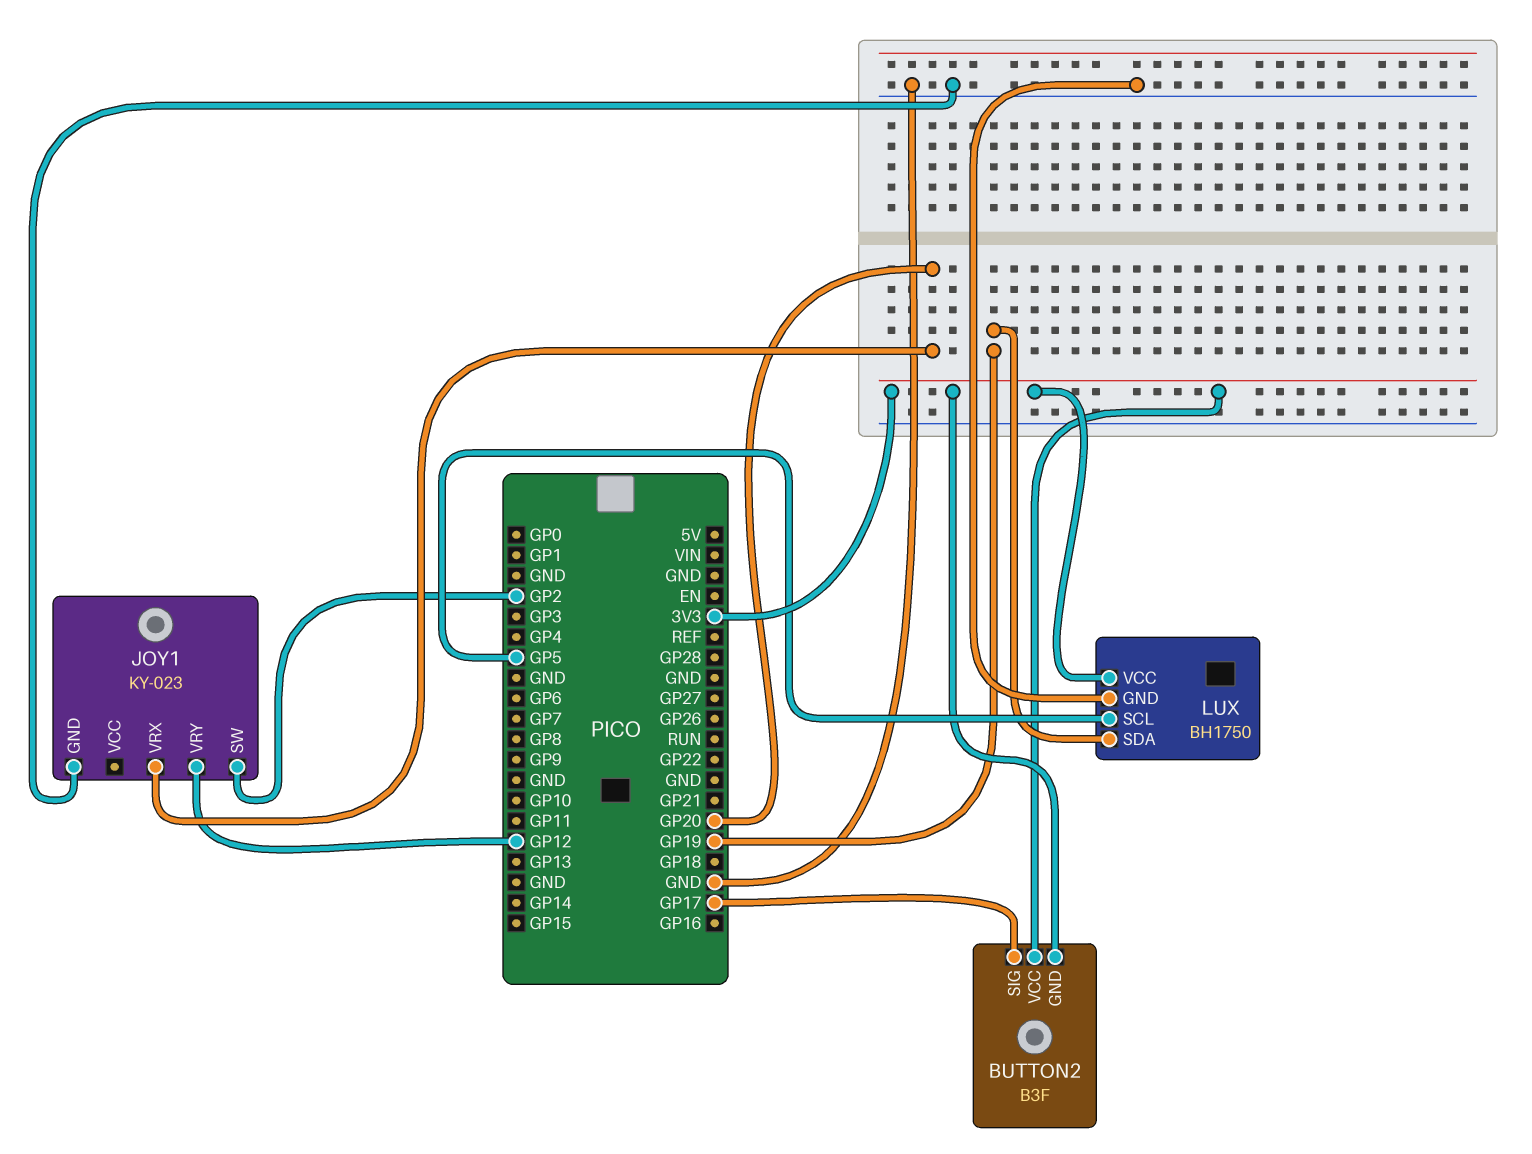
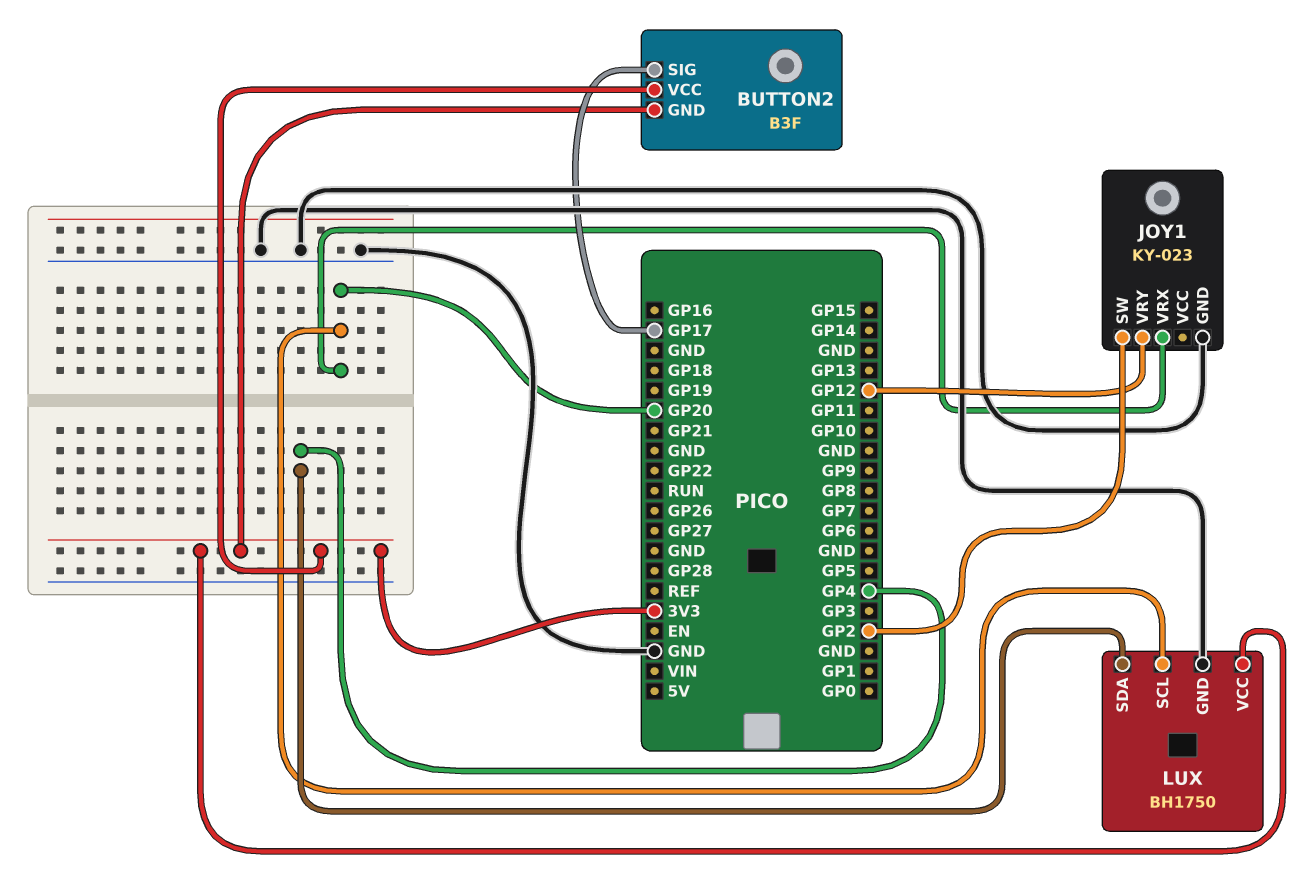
LUX pin SCL: GP5 -> GP20
LUX pin SDA: GP19 -> GP4

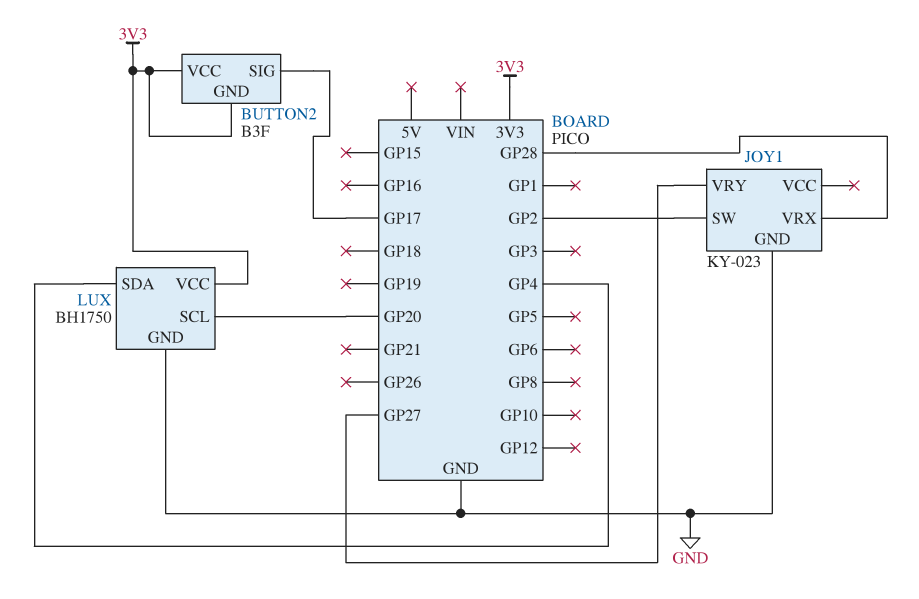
JOY1 pin VRX: GP20 -> GP28
JOY1 pin VRY: GP12 -> GP27

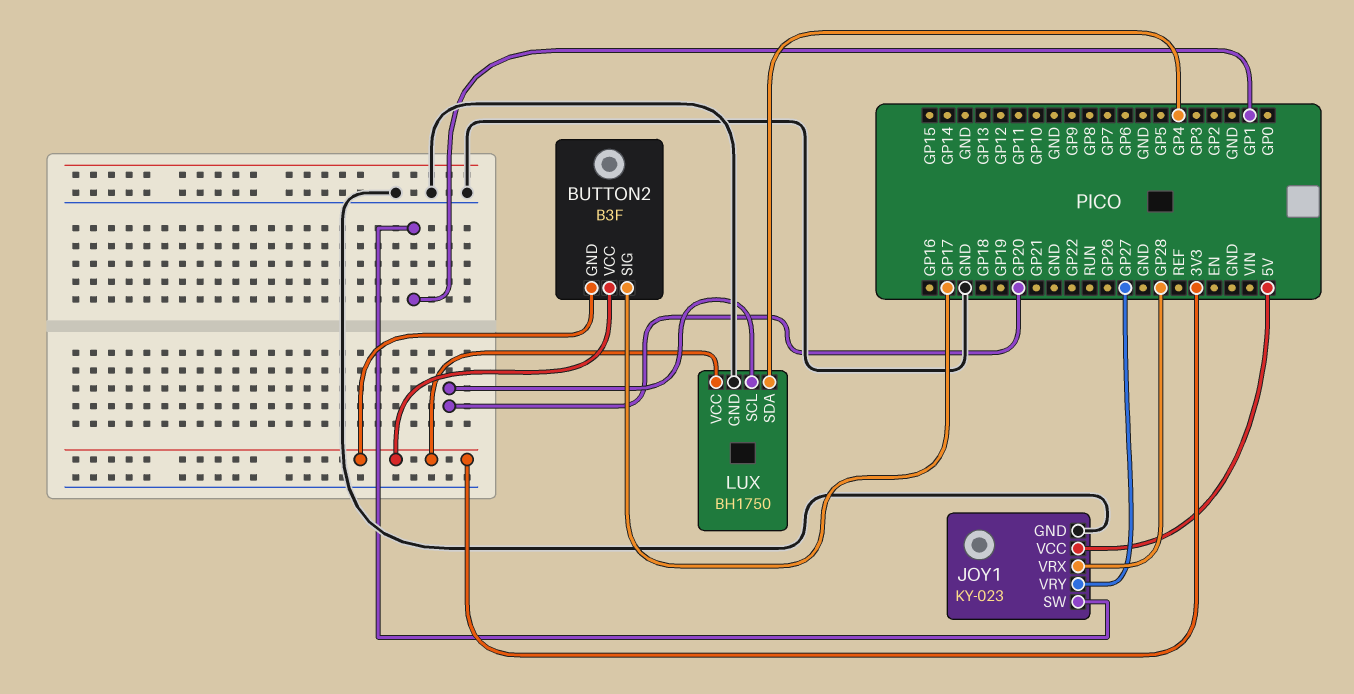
JOY1 pin SW: GP2 -> GP1
JOY1 pin VCC: none -> 5V

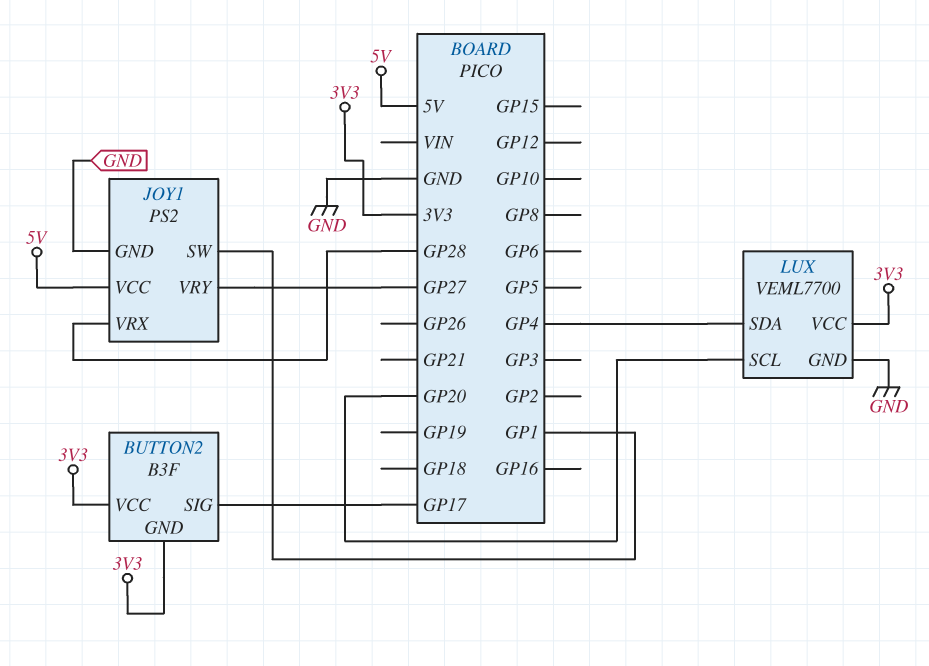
JOY1: KY-023 -> PS2
LUX: BH1750 -> VEML7700

